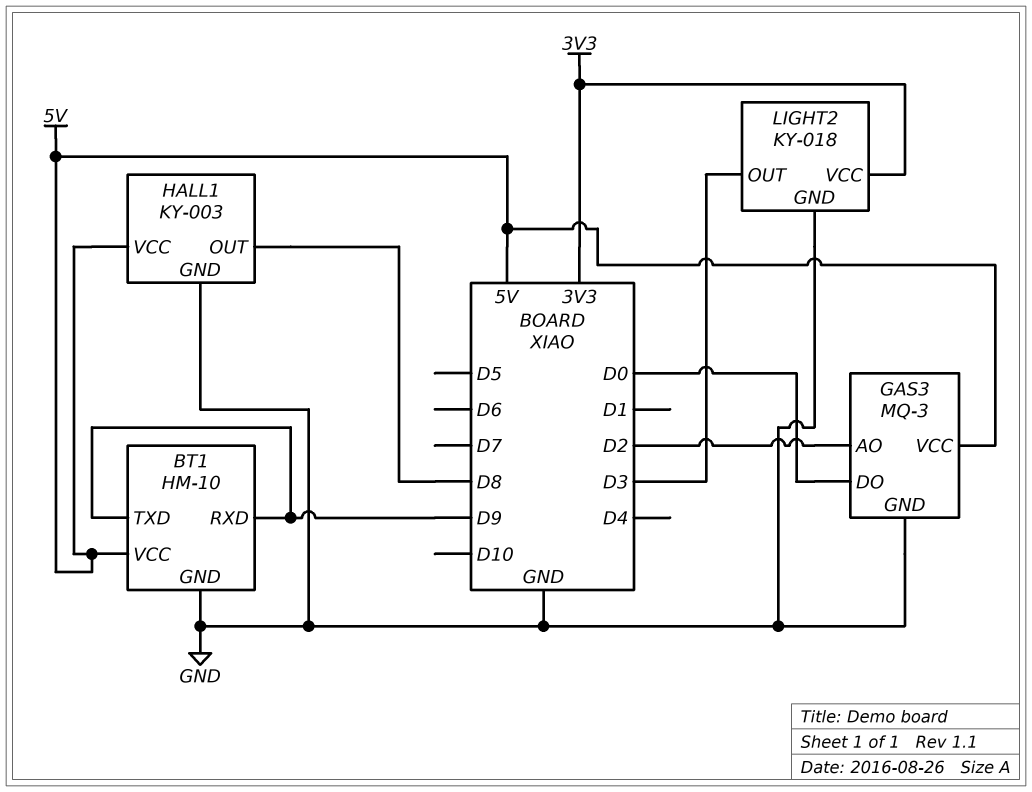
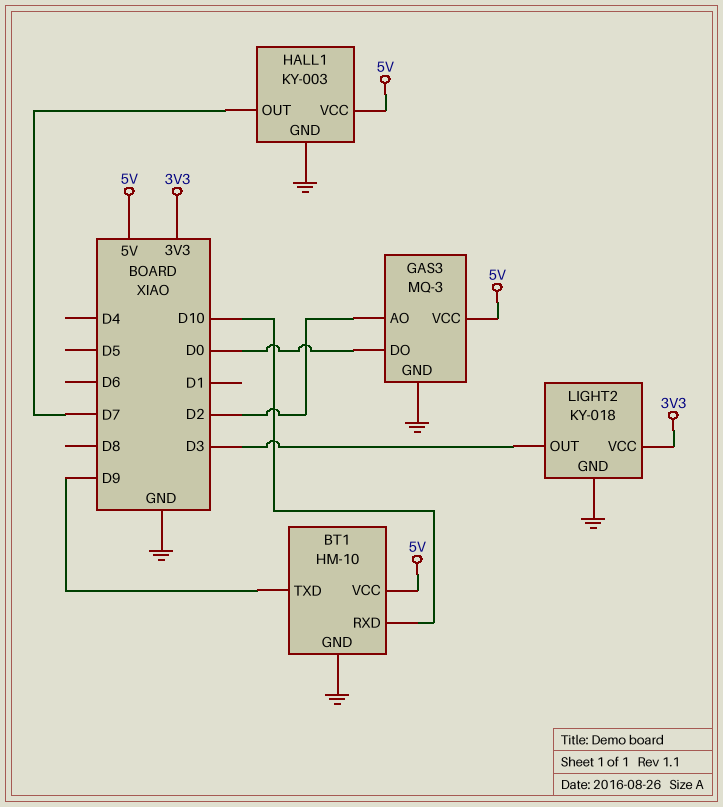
BT1 pin RXD: D9 -> D10
HALL1 pin OUT: D8 -> D7

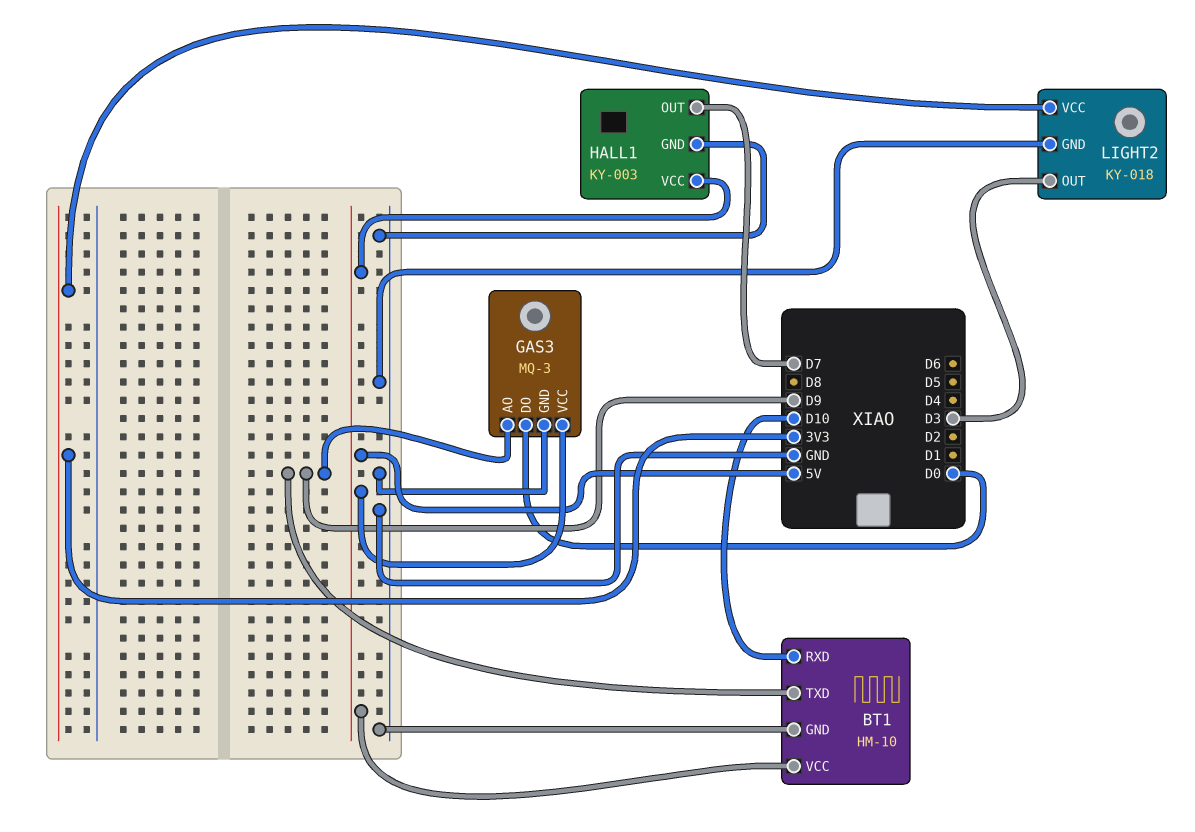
GAS3 pin AO: D2 -> D9

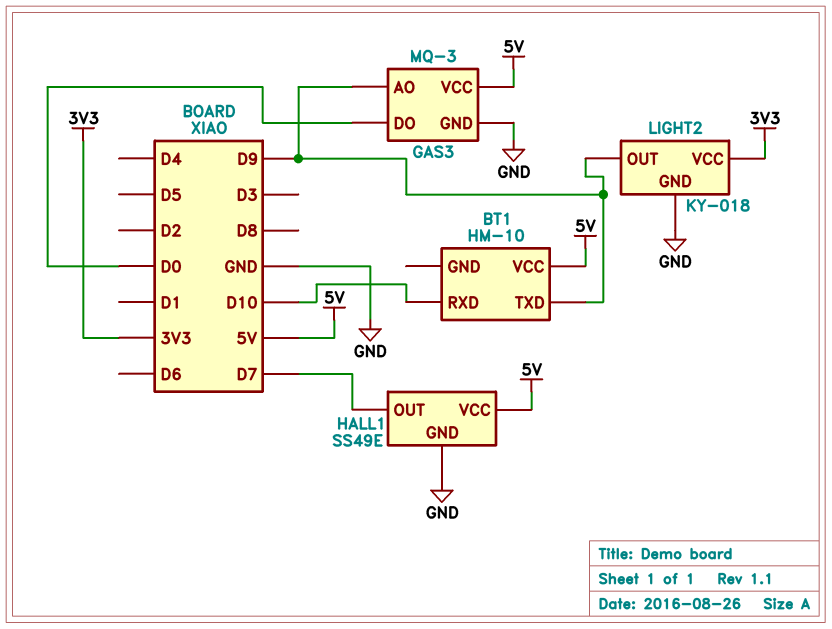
BT1 pin GND: GND -> none
HALL1: KY-003 -> SS49E
LIGHT2 pin OUT: D3 -> D9

